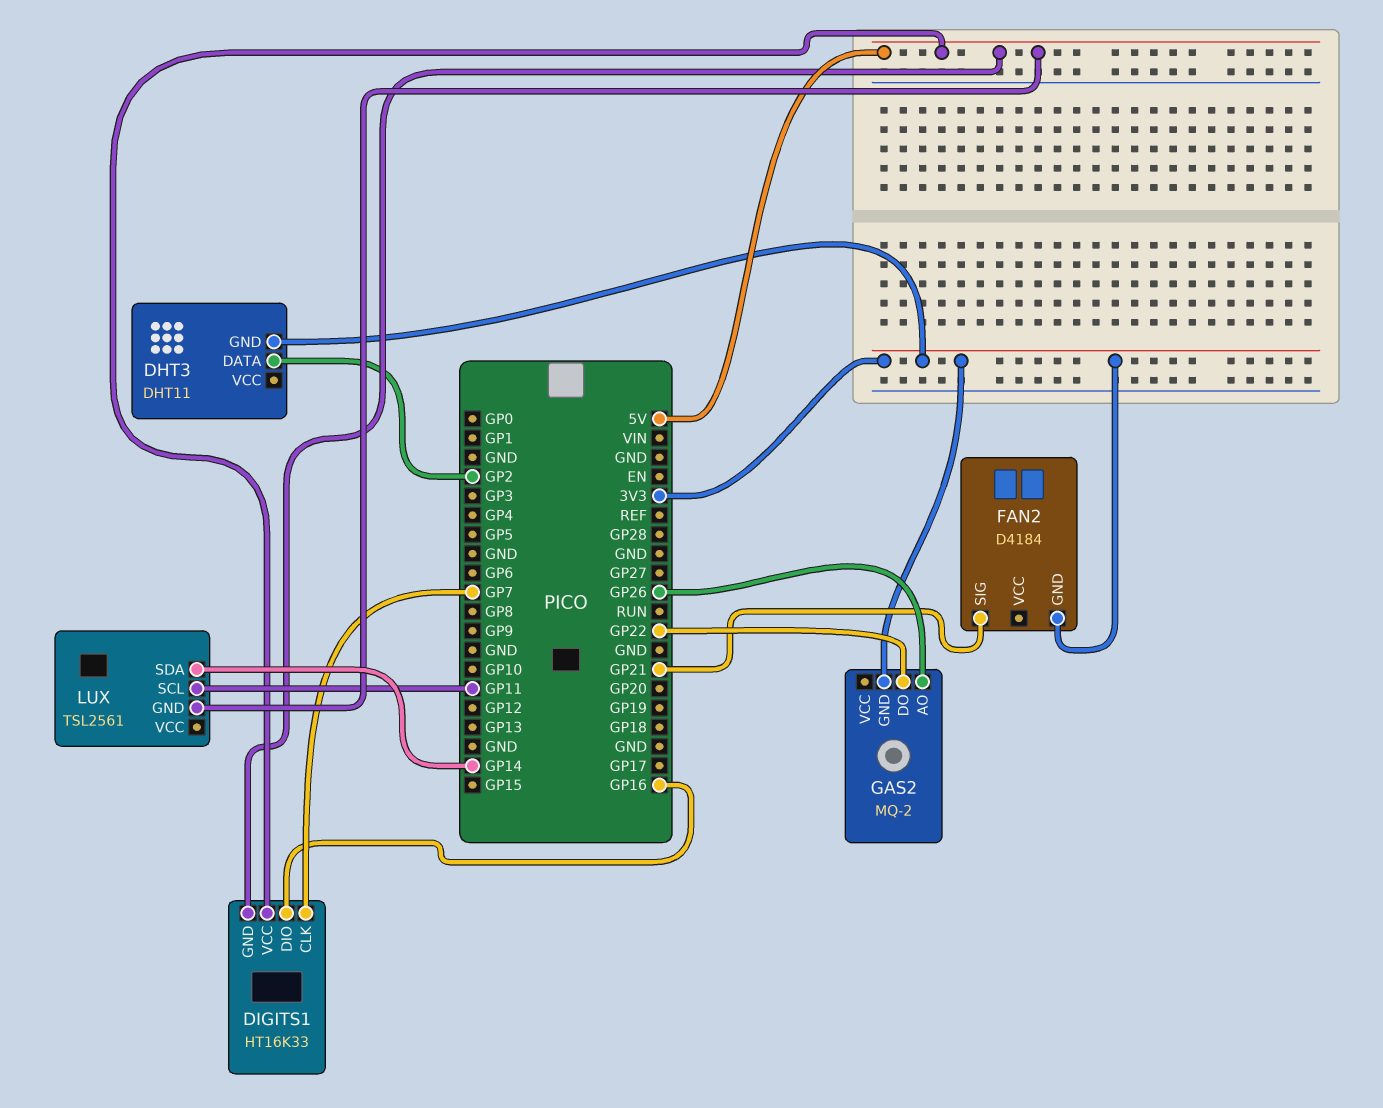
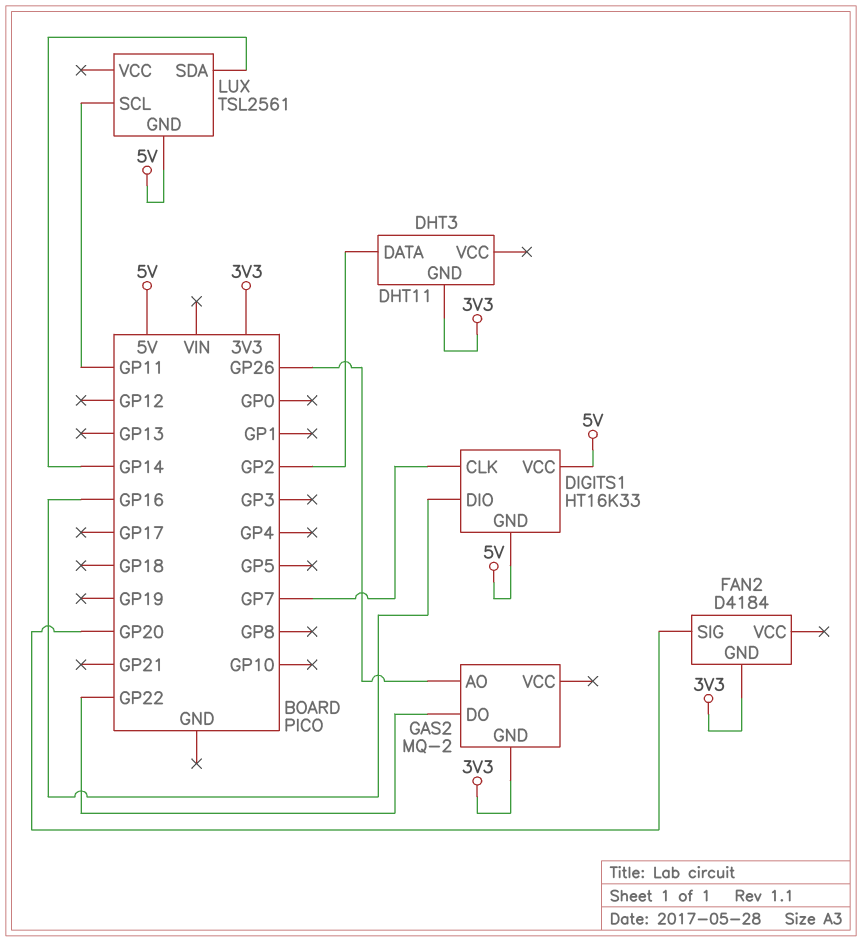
FAN2 pin SIG: GP21 -> GP20

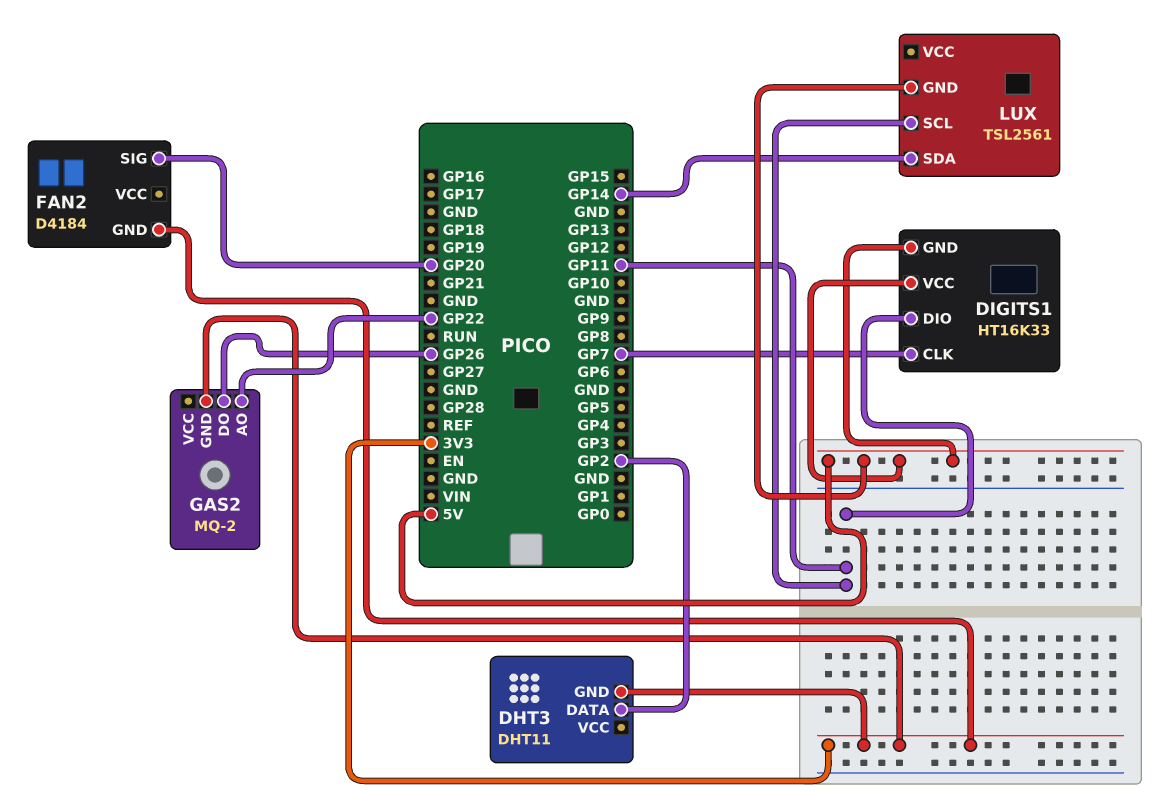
DIGITS1 pin DIO: GP16 -> GP11
GAS2 pin AO: GP26 -> GP22
GAS2 pin DO: GP22 -> GP26

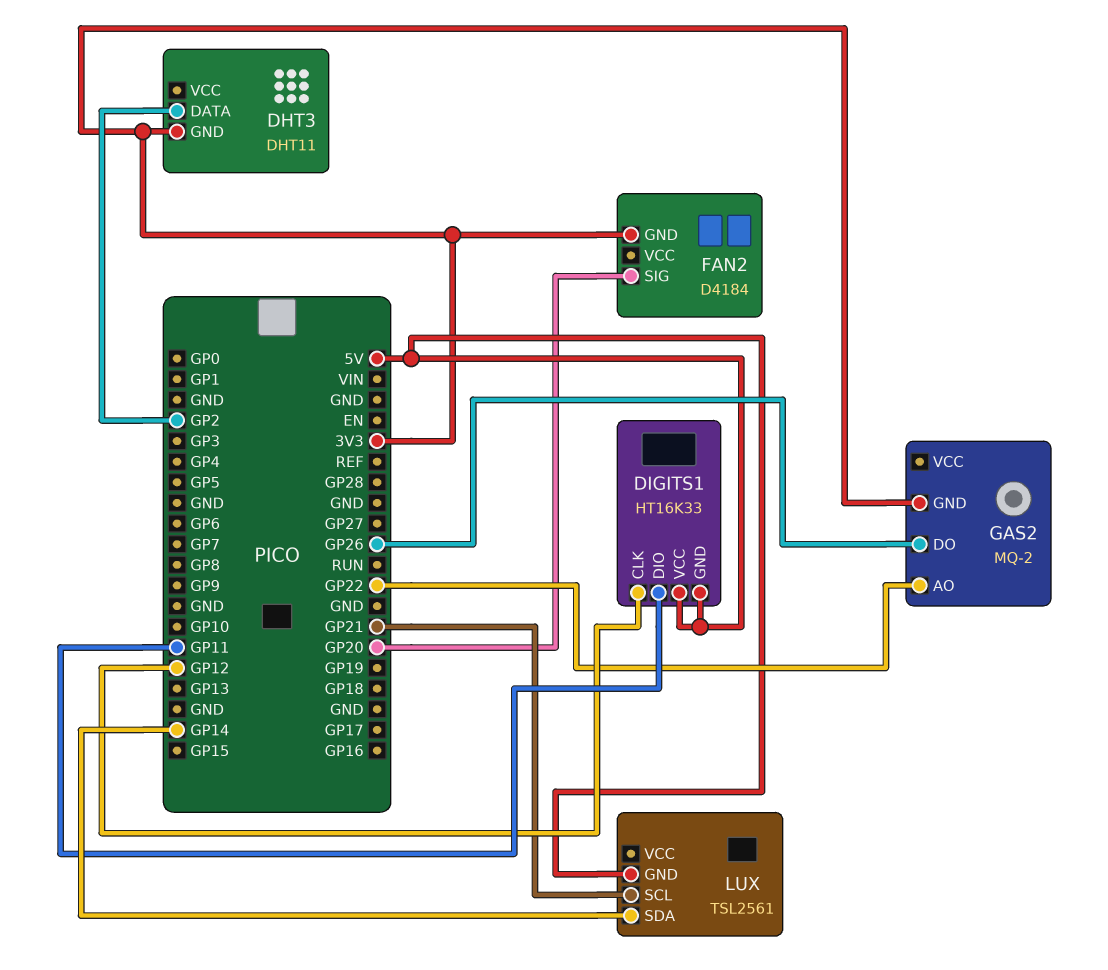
DIGITS1 pin CLK: GP7 -> GP12
LUX pin SCL: GP11 -> GP21

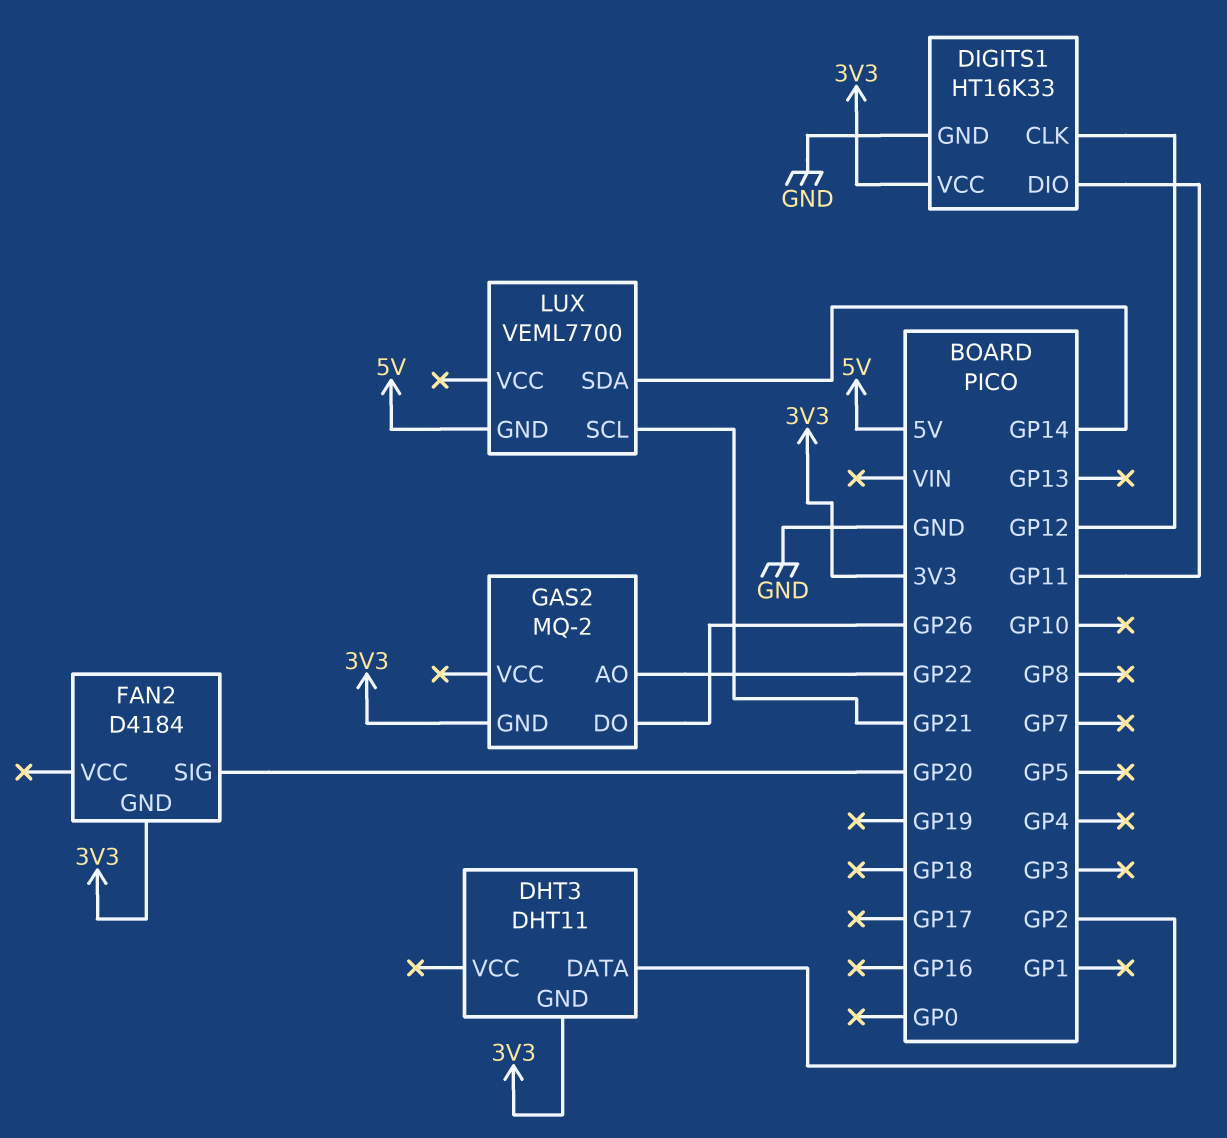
DIGITS1 pin GND: 5V -> GND
DIGITS1 pin VCC: 5V -> 3V3
LUX: TSL2561 -> VEML7700

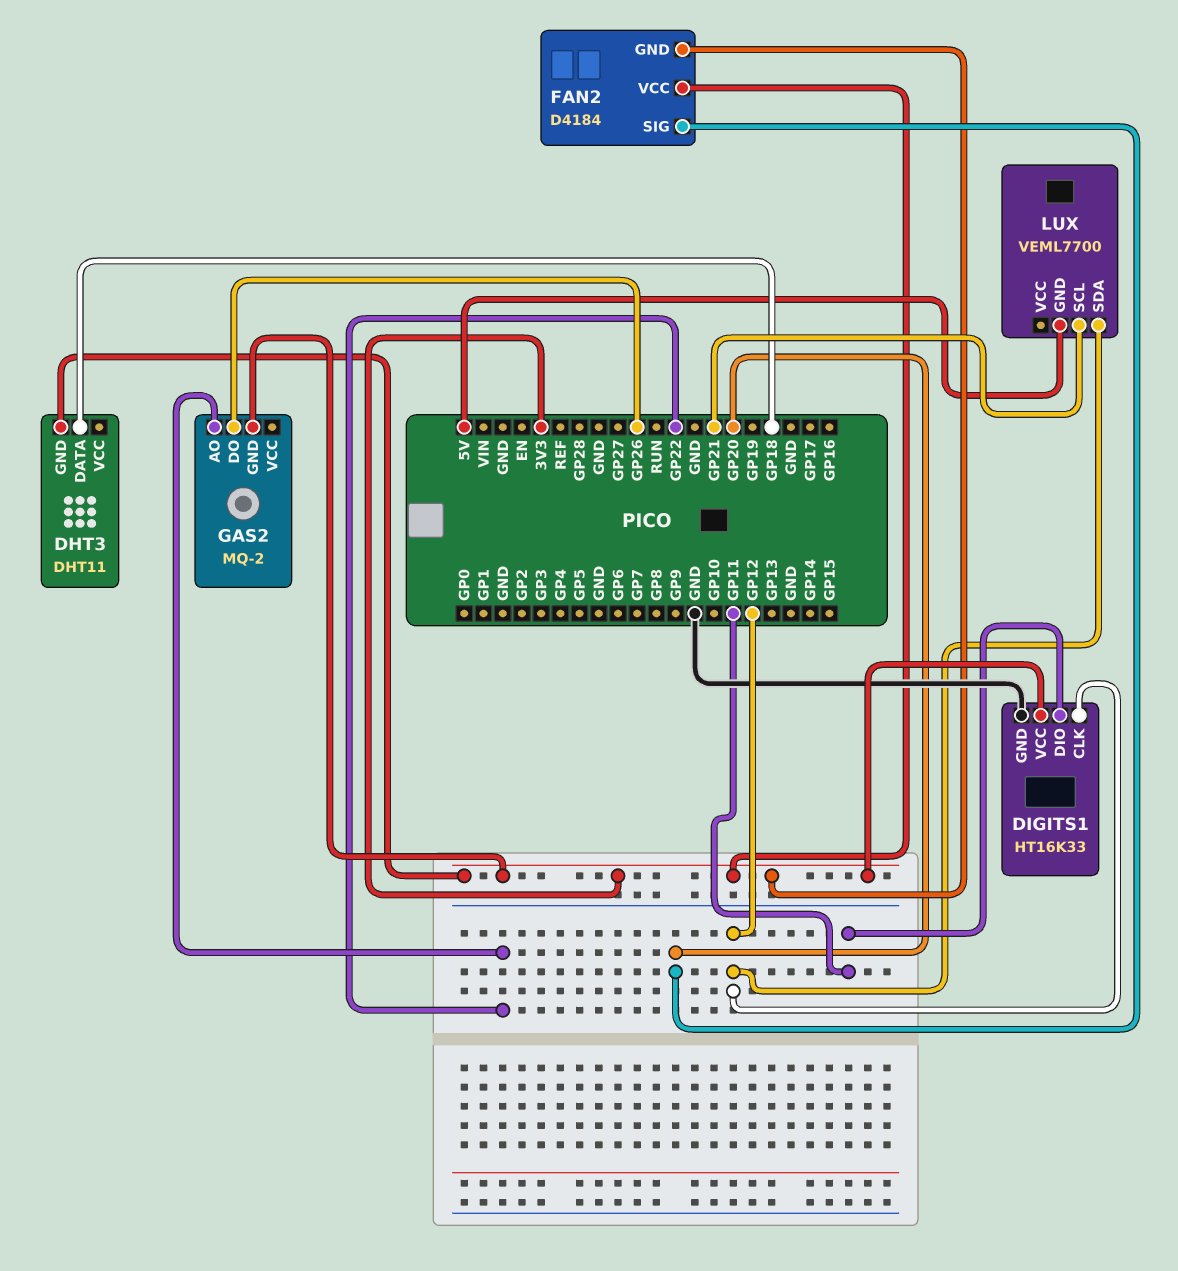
DHT3 pin DATA: GP2 -> GP18
FAN2 pin VCC: none -> 3V3
LUX pin SDA: GP14 -> GP12

